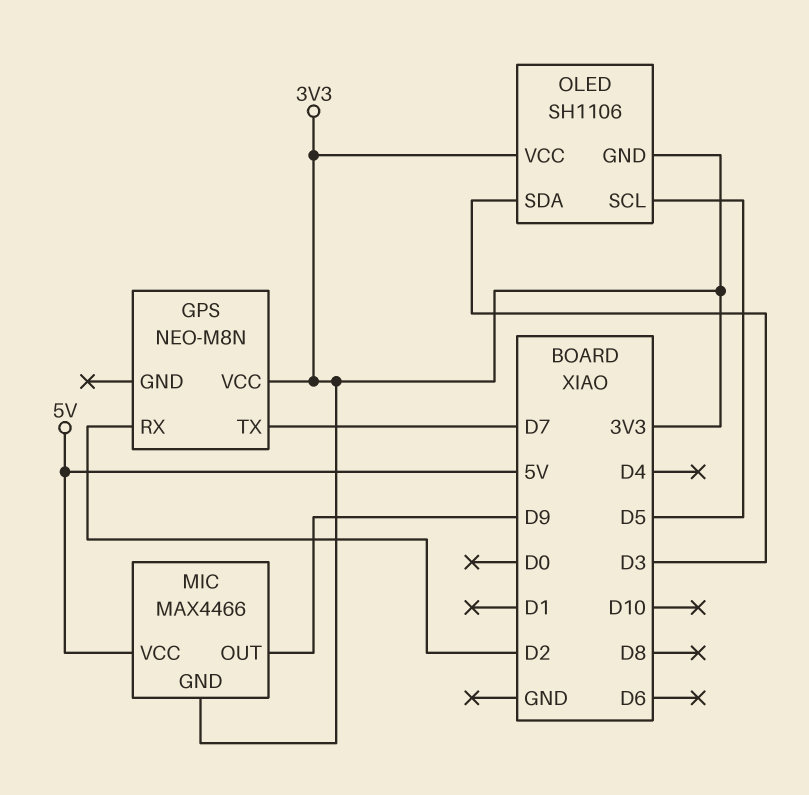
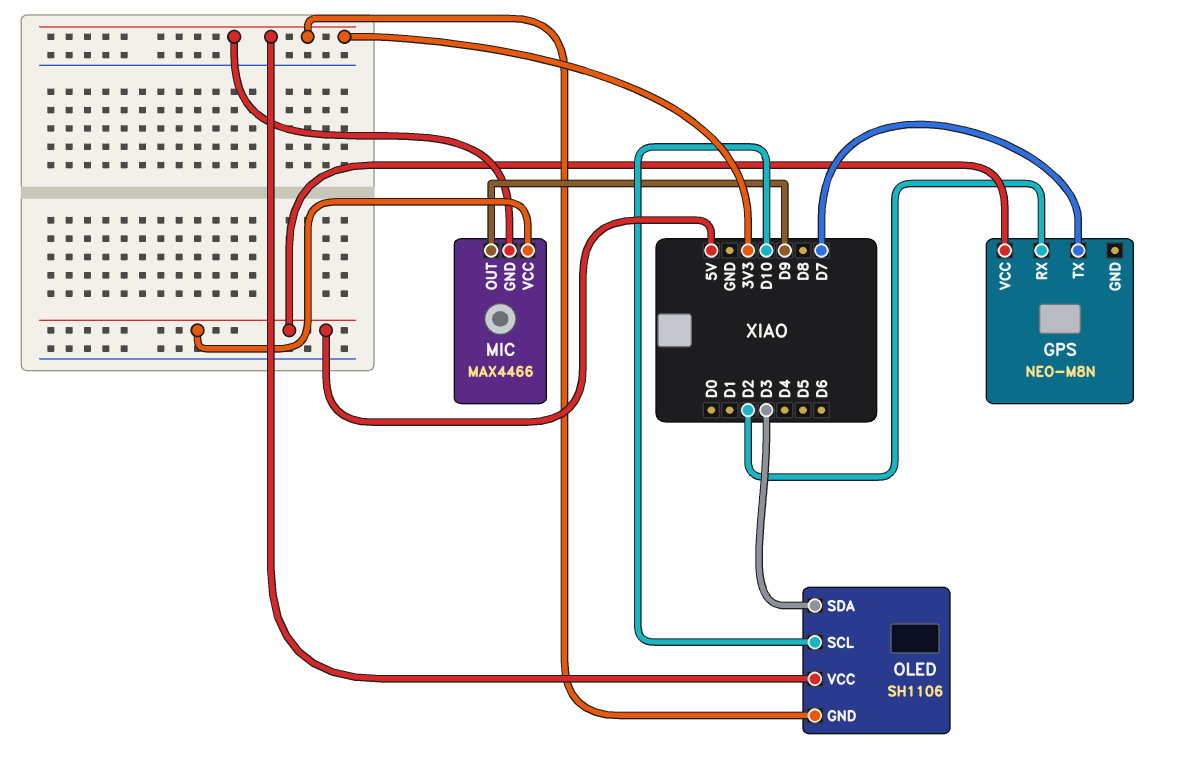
GPS pin VCC: 3V3 -> 5V
OLED pin SCL: D5 -> D10

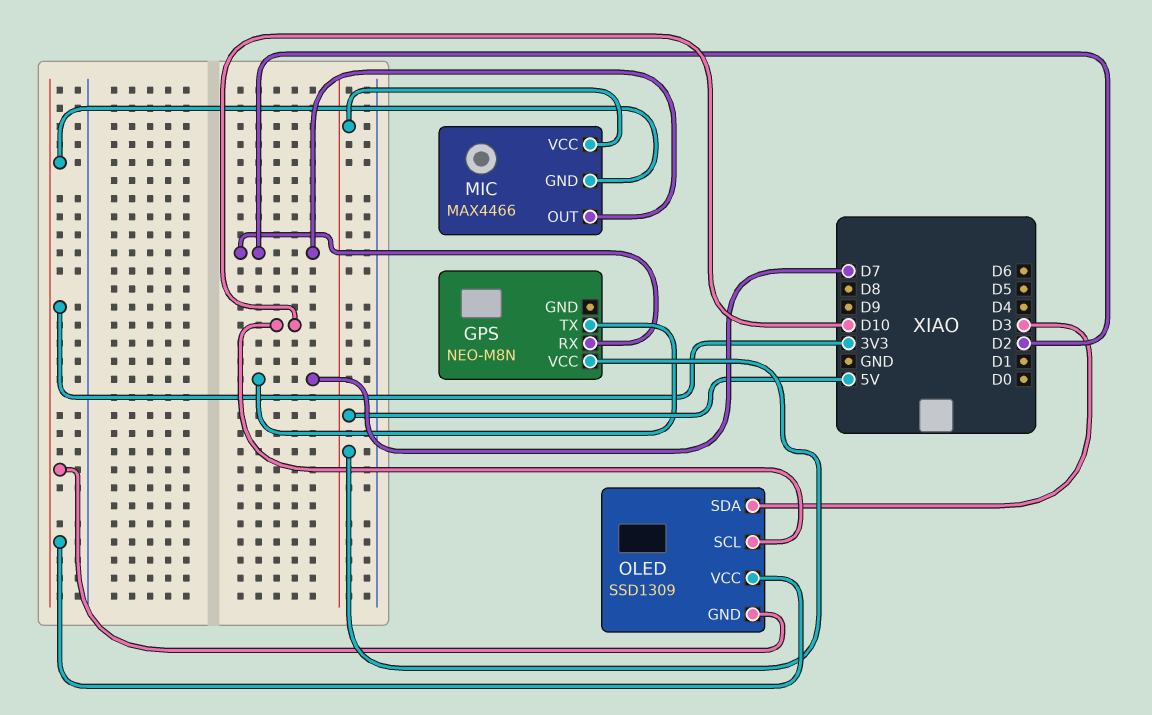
MIC pin OUT: D9 -> D2
OLED: SH1106 -> SSD1309

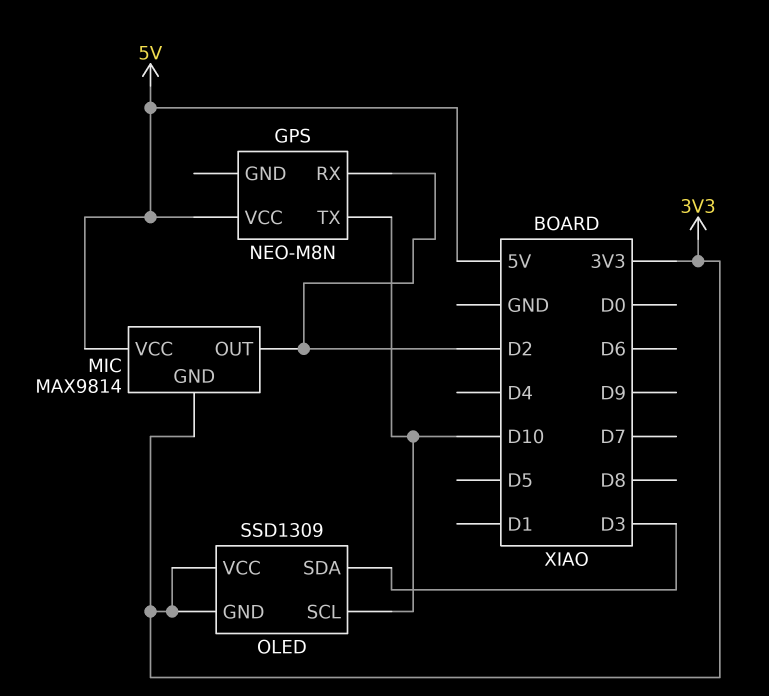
GPS pin TX: D7 -> D10
MIC: MAX4466 -> MAX9814

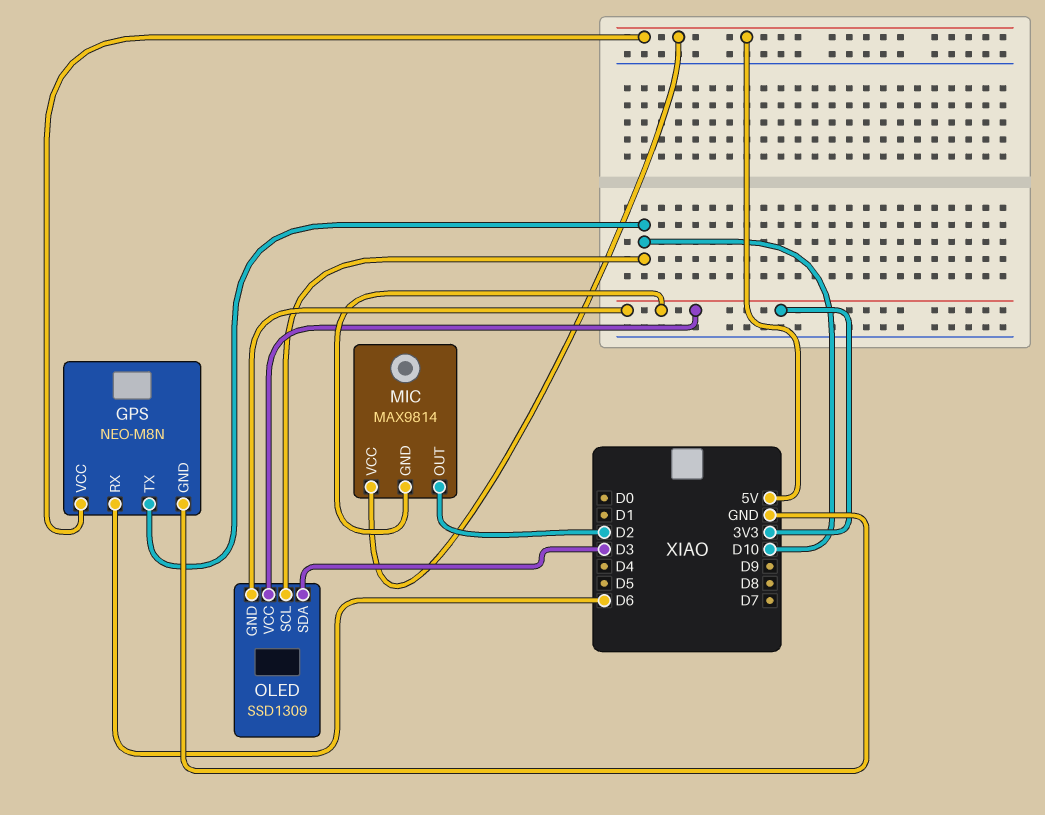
GPS pin GND: none -> GND
GPS pin RX: D2 -> D6

